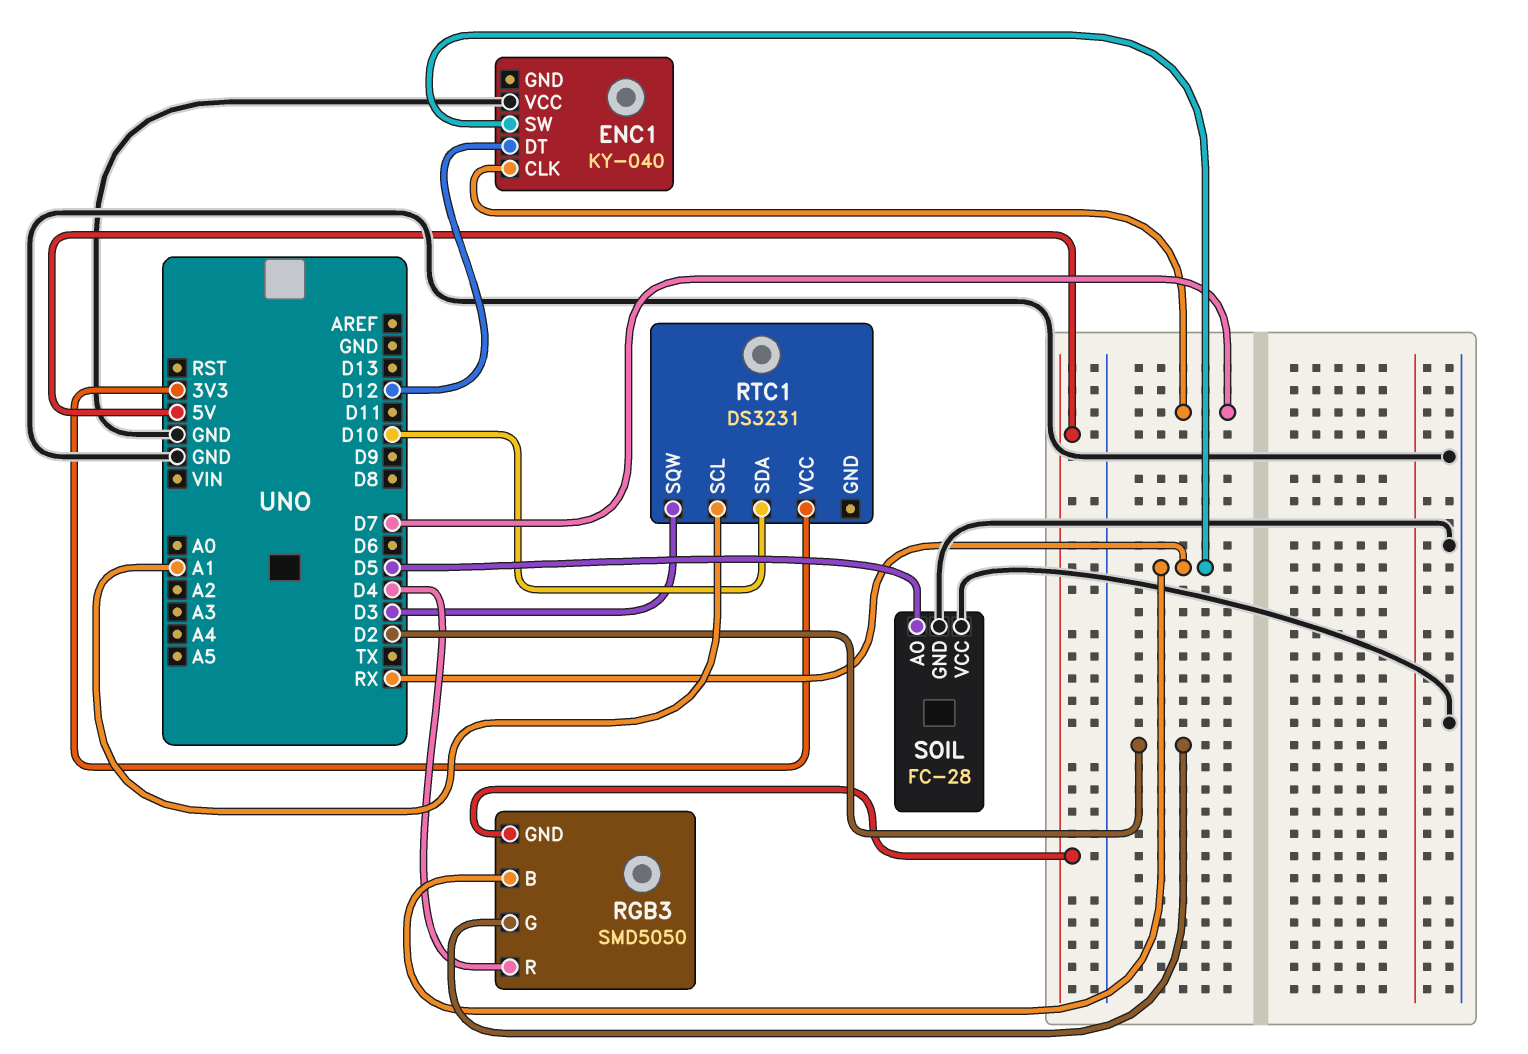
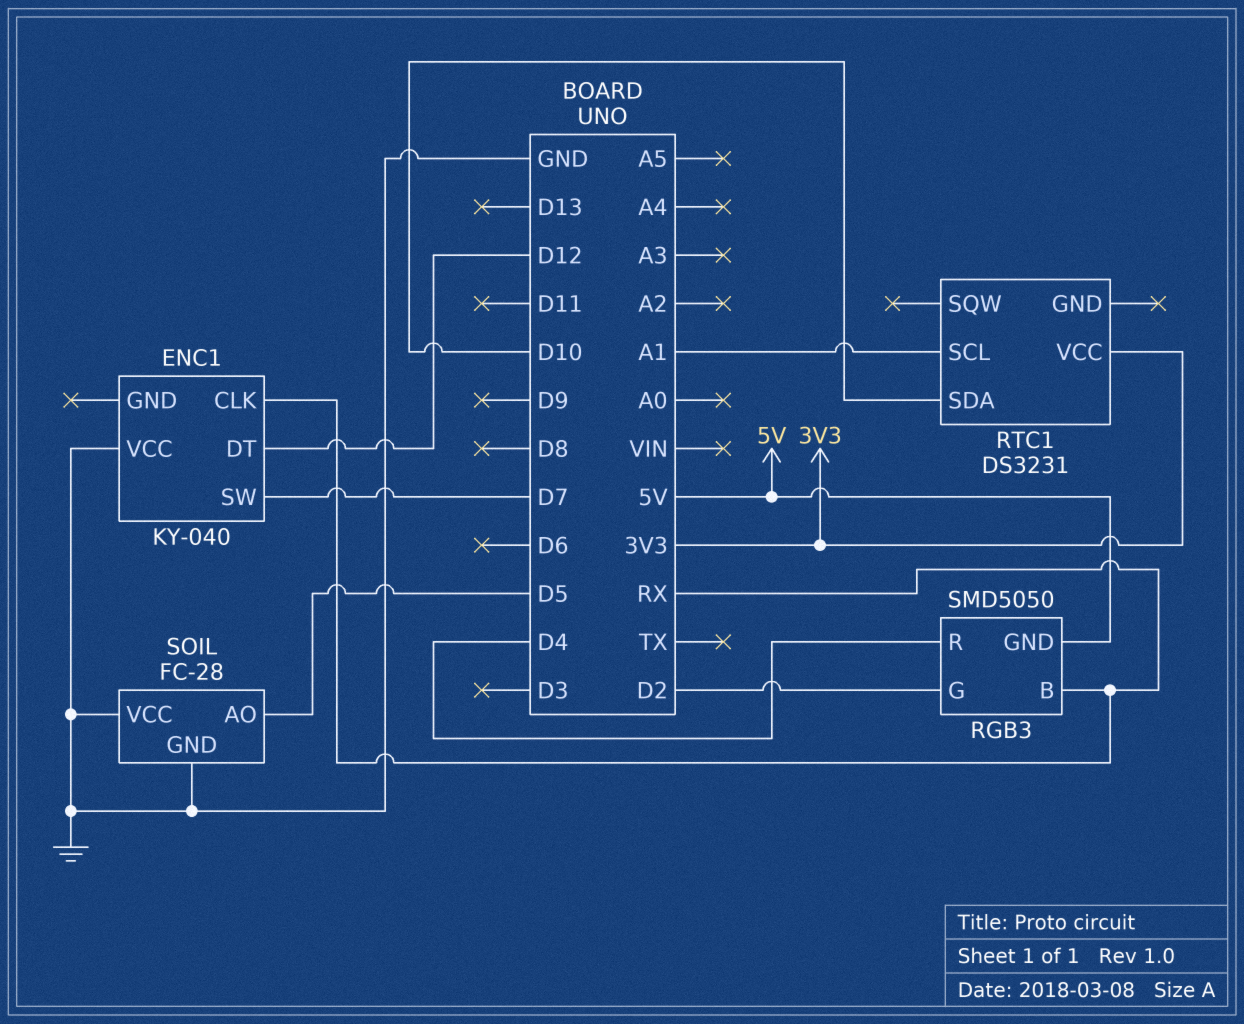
ENC1 pin CLK: D7 -> RX
ENC1 pin SW: RX -> D7
RTC1 pin SQW: D3 -> none

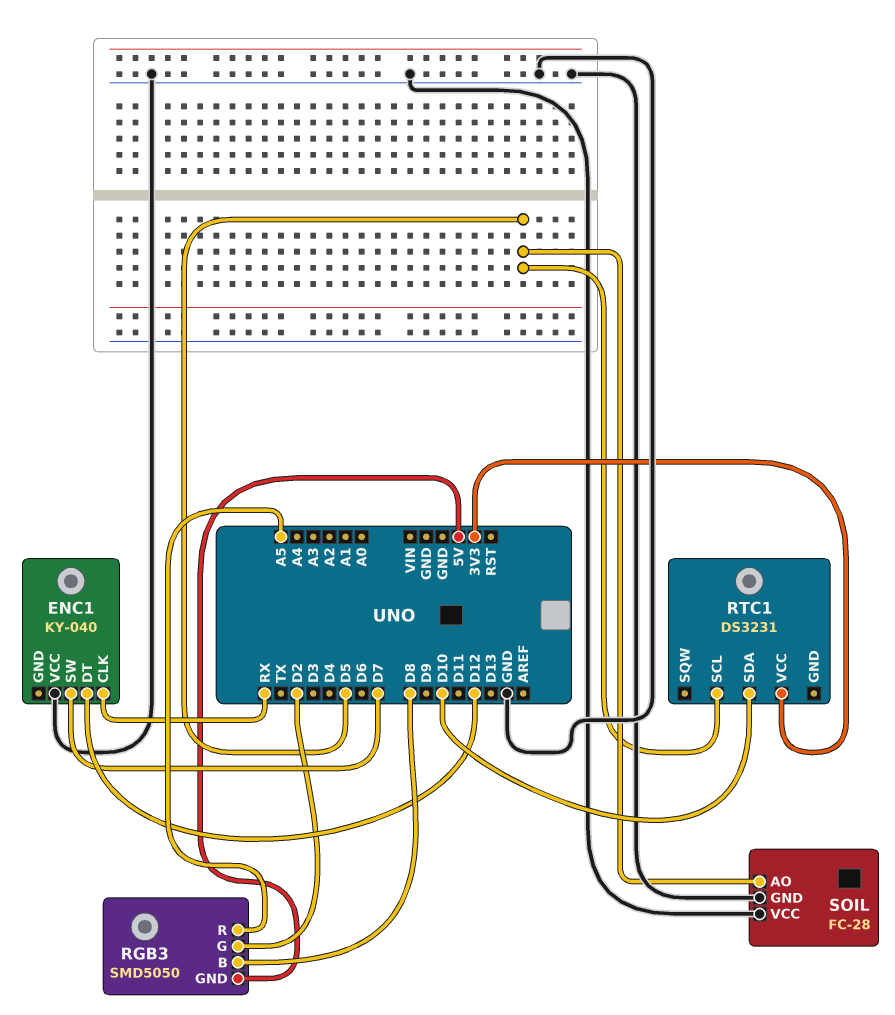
RGB3 pin B: RX -> D8
RGB3 pin R: D4 -> A5
RTC1 pin SCL: A1 -> D5

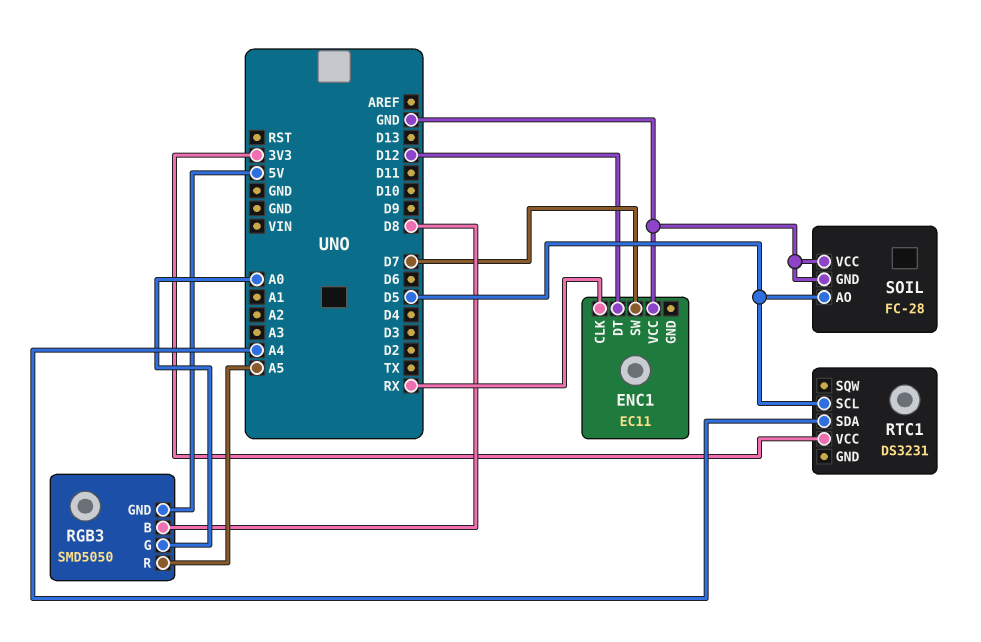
ENC1: KY-040 -> EC11
RGB3 pin G: D2 -> A0
RTC1 pin SDA: D10 -> A4

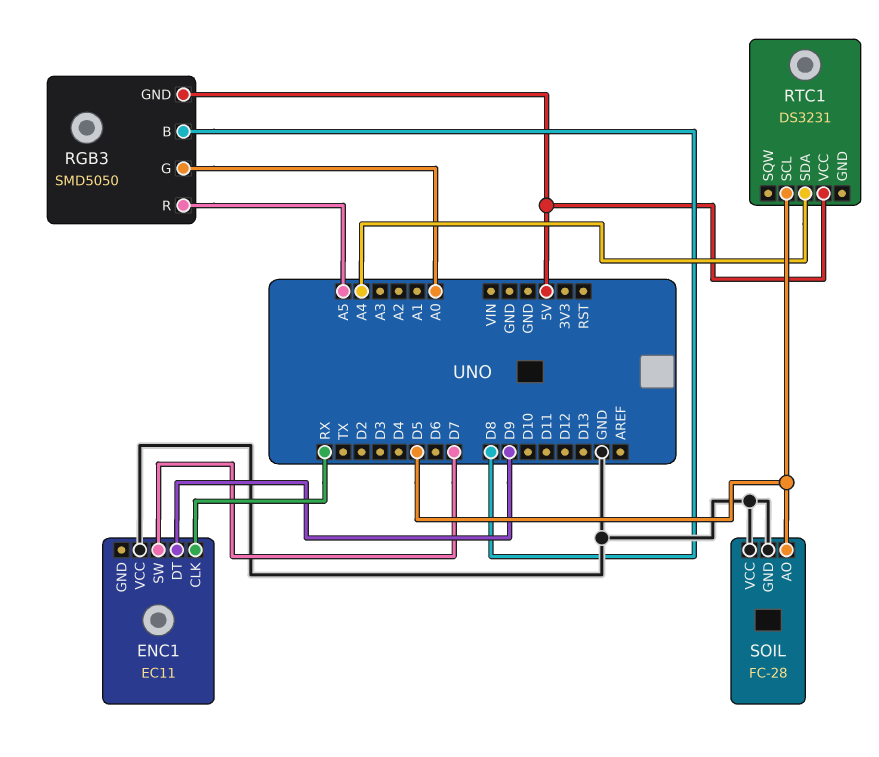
ENC1 pin DT: D12 -> D9
RTC1 pin VCC: 3V3 -> 5V

